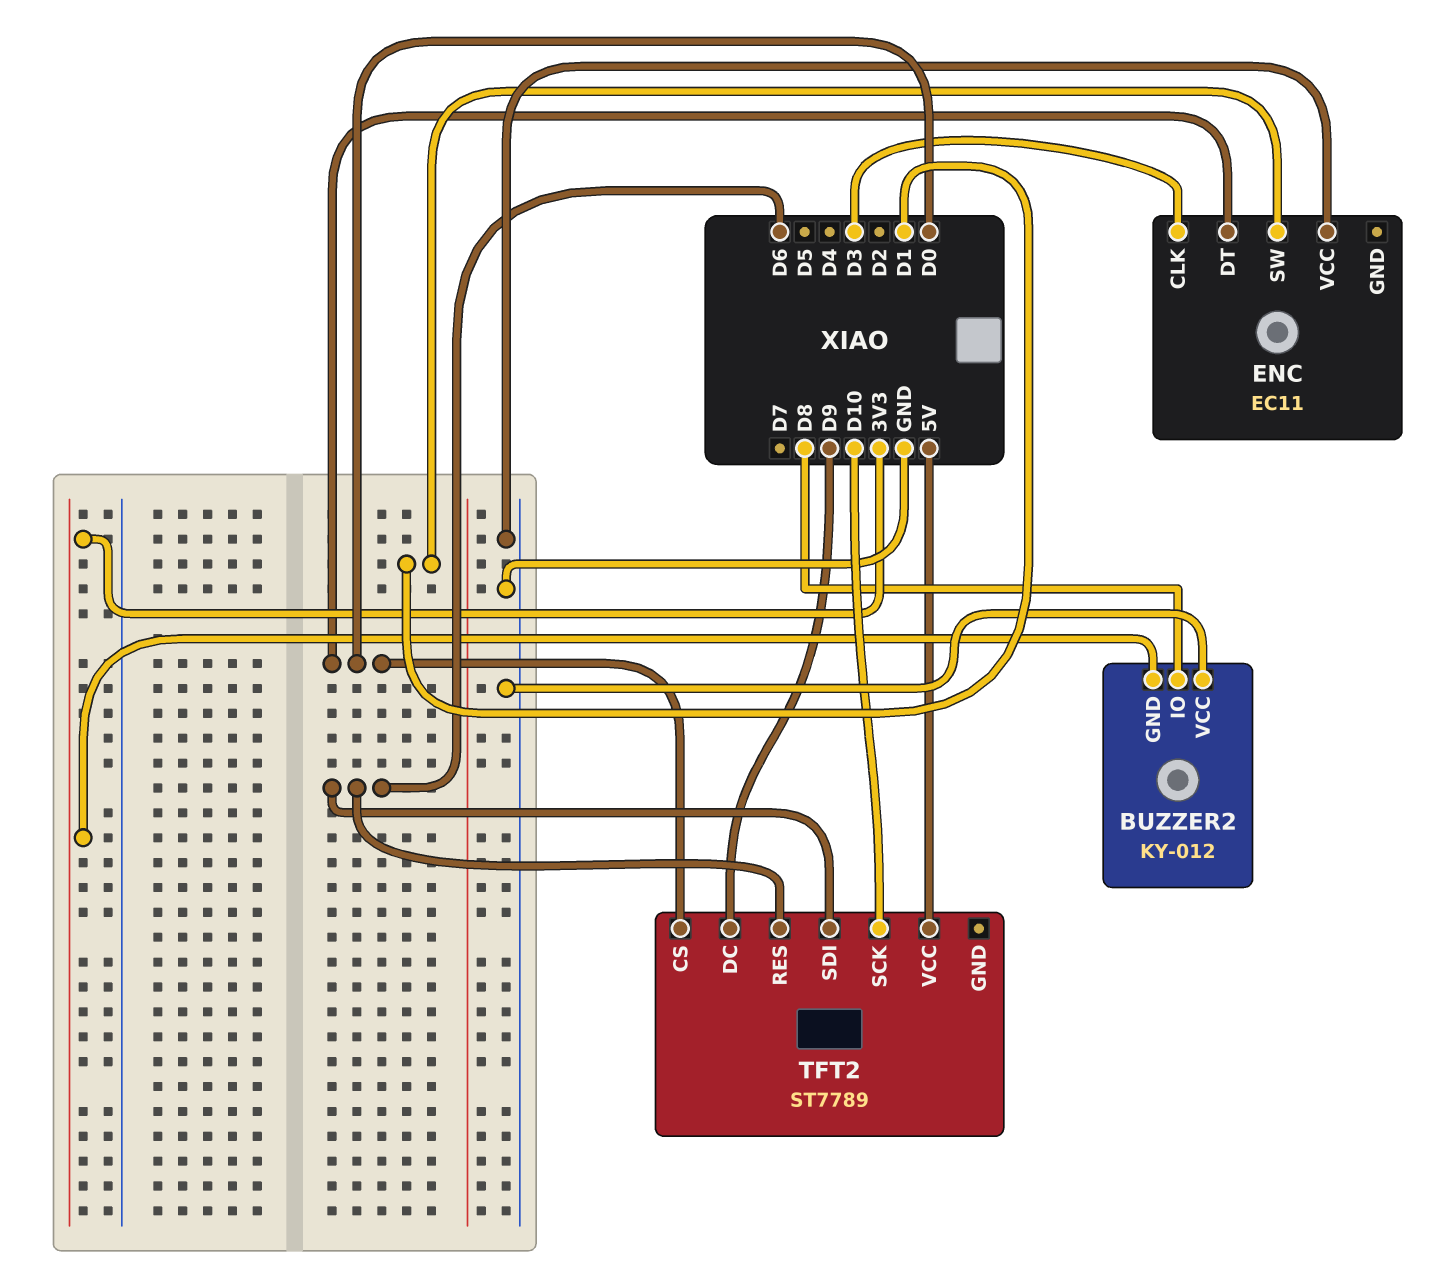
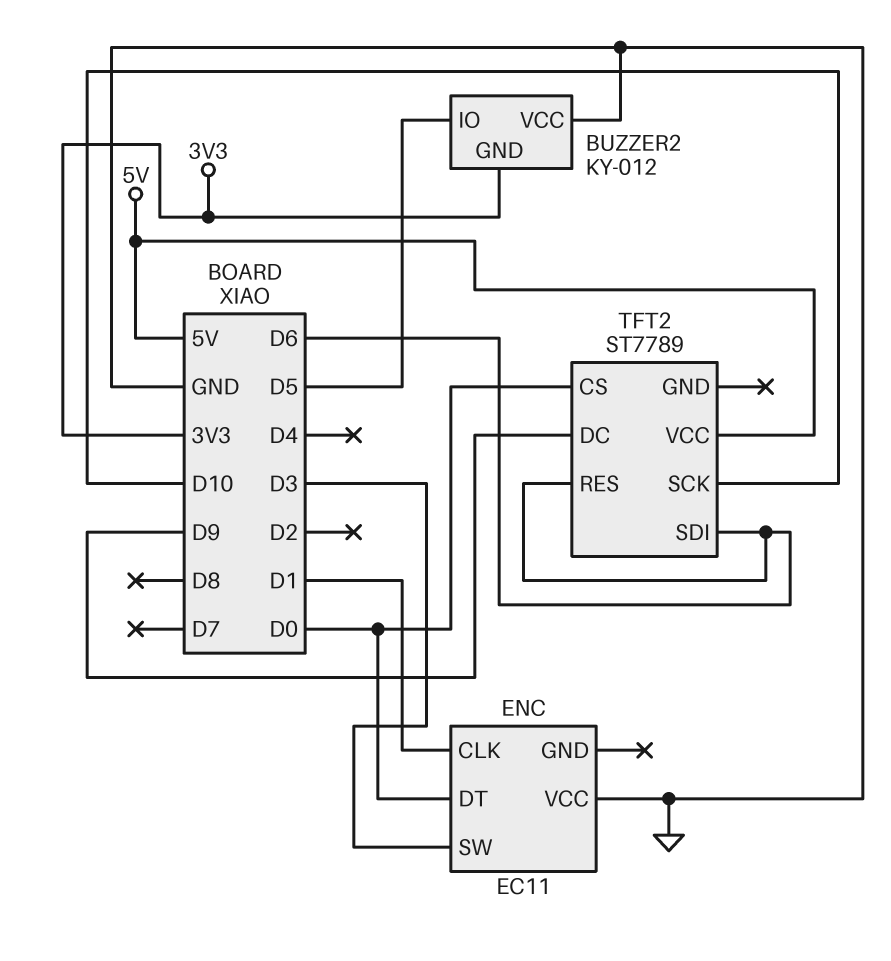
BUZZER2 pin IO: D8 -> D5
ENC pin CLK: D3 -> D1
ENC pin SW: D1 -> D3

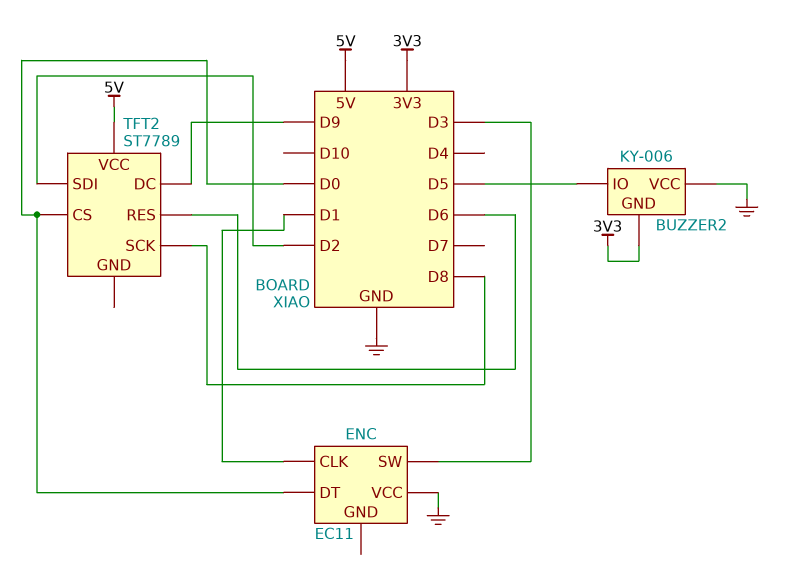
BUZZER2: KY-012 -> KY-006
TFT2 pin SCK: D10 -> D8
TFT2 pin SDI: D6 -> D2

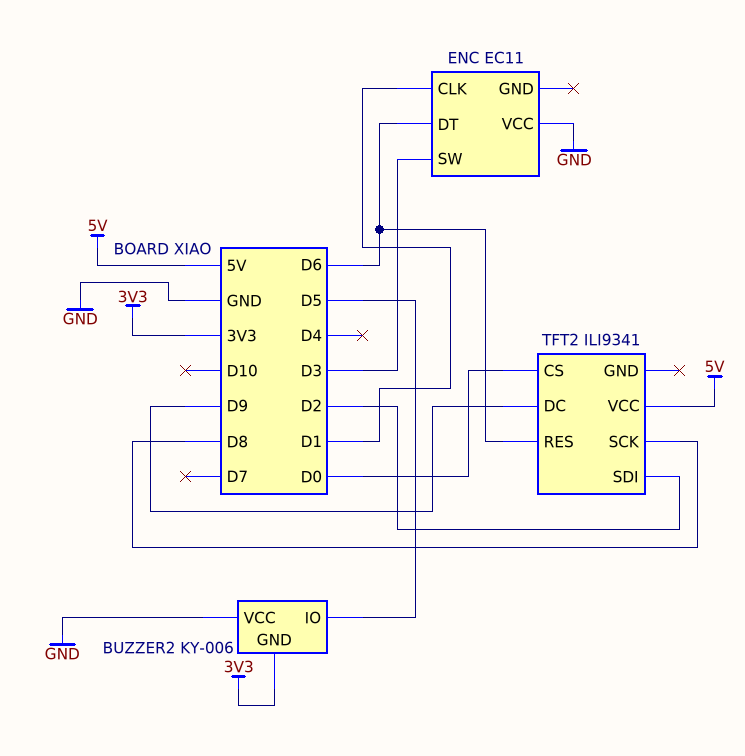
ENC pin DT: D0 -> D6
TFT2: ST7789 -> ILI9341

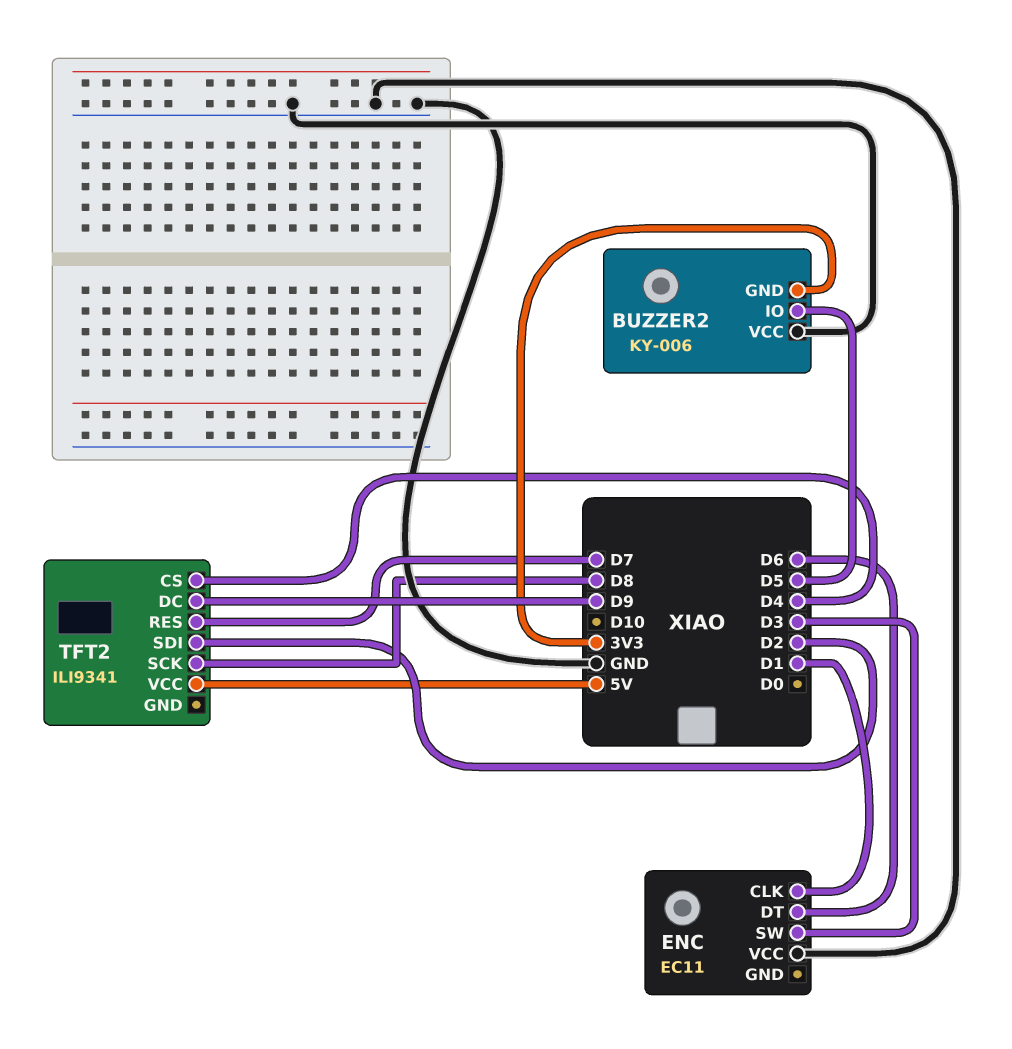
TFT2 pin CS: D0 -> D4
TFT2 pin RES: D6 -> D7

